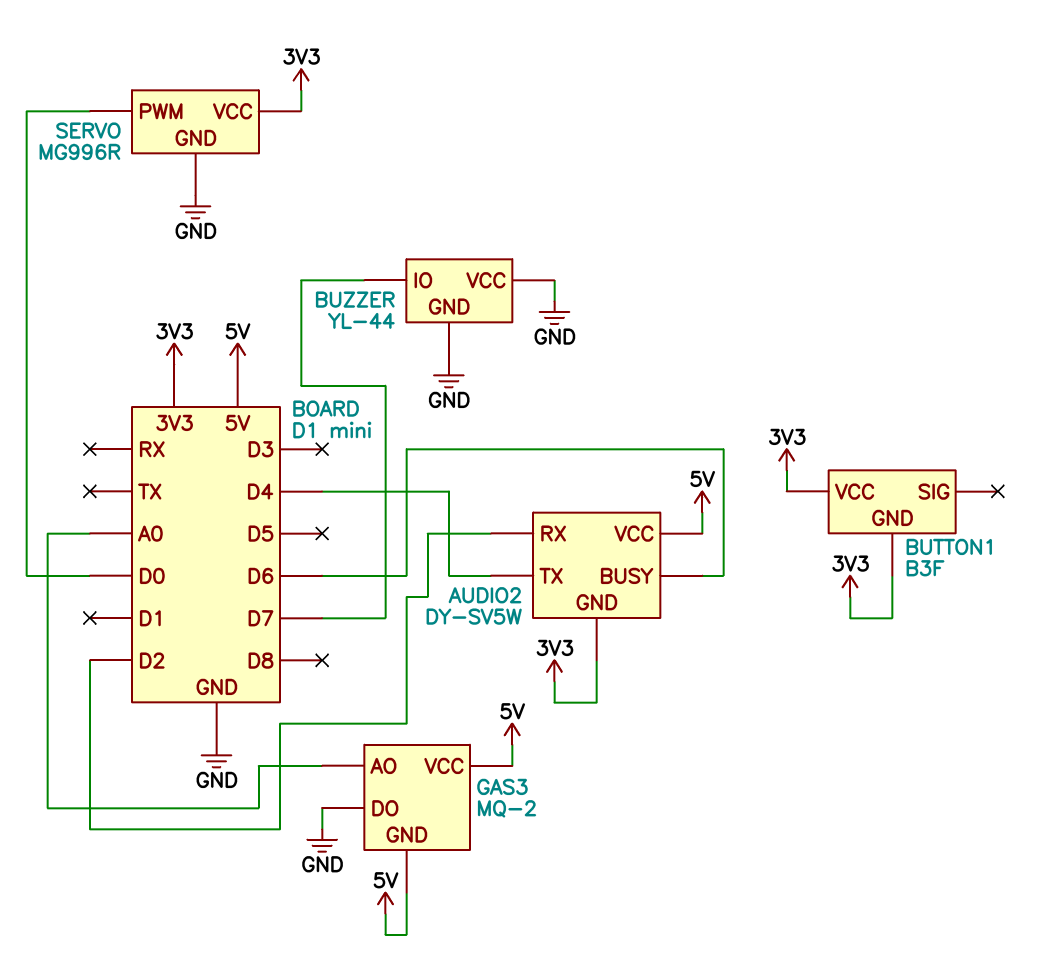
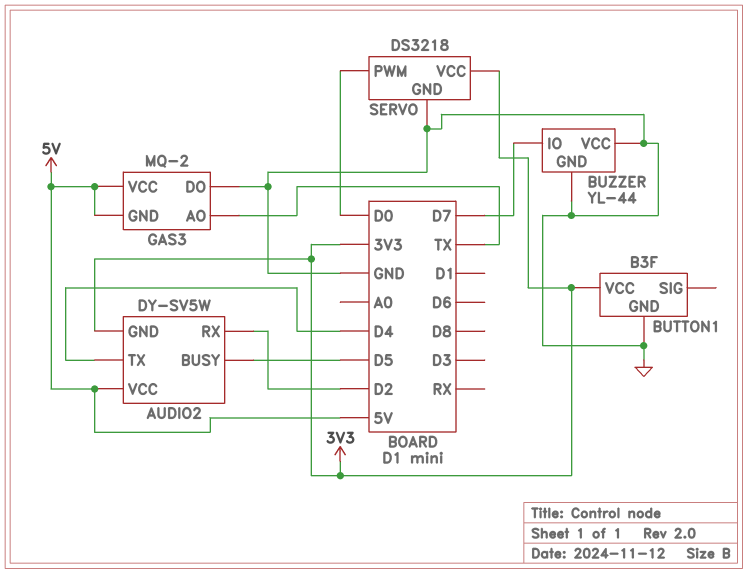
AUDIO2 pin BUSY: D6 -> D5
BUTTON1 pin GND: 3V3 -> GND
GAS3 pin AO: A0 -> TX
SERVO: MG996R -> DS3218

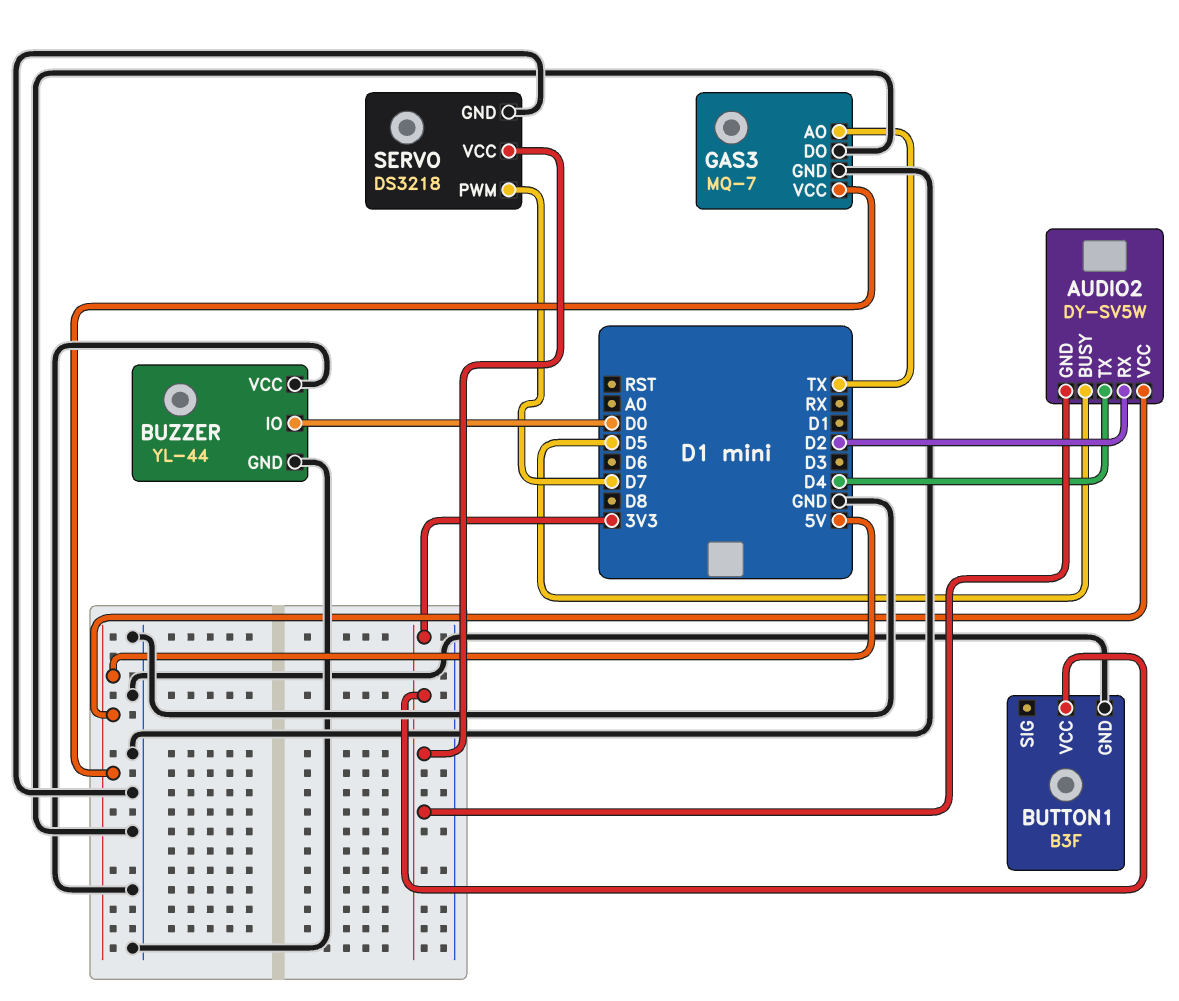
BUZZER pin IO: D7 -> D0
GAS3: MQ-2 -> MQ-7
GAS3 pin GND: 5V -> GND
SERVO pin PWM: D0 -> D7

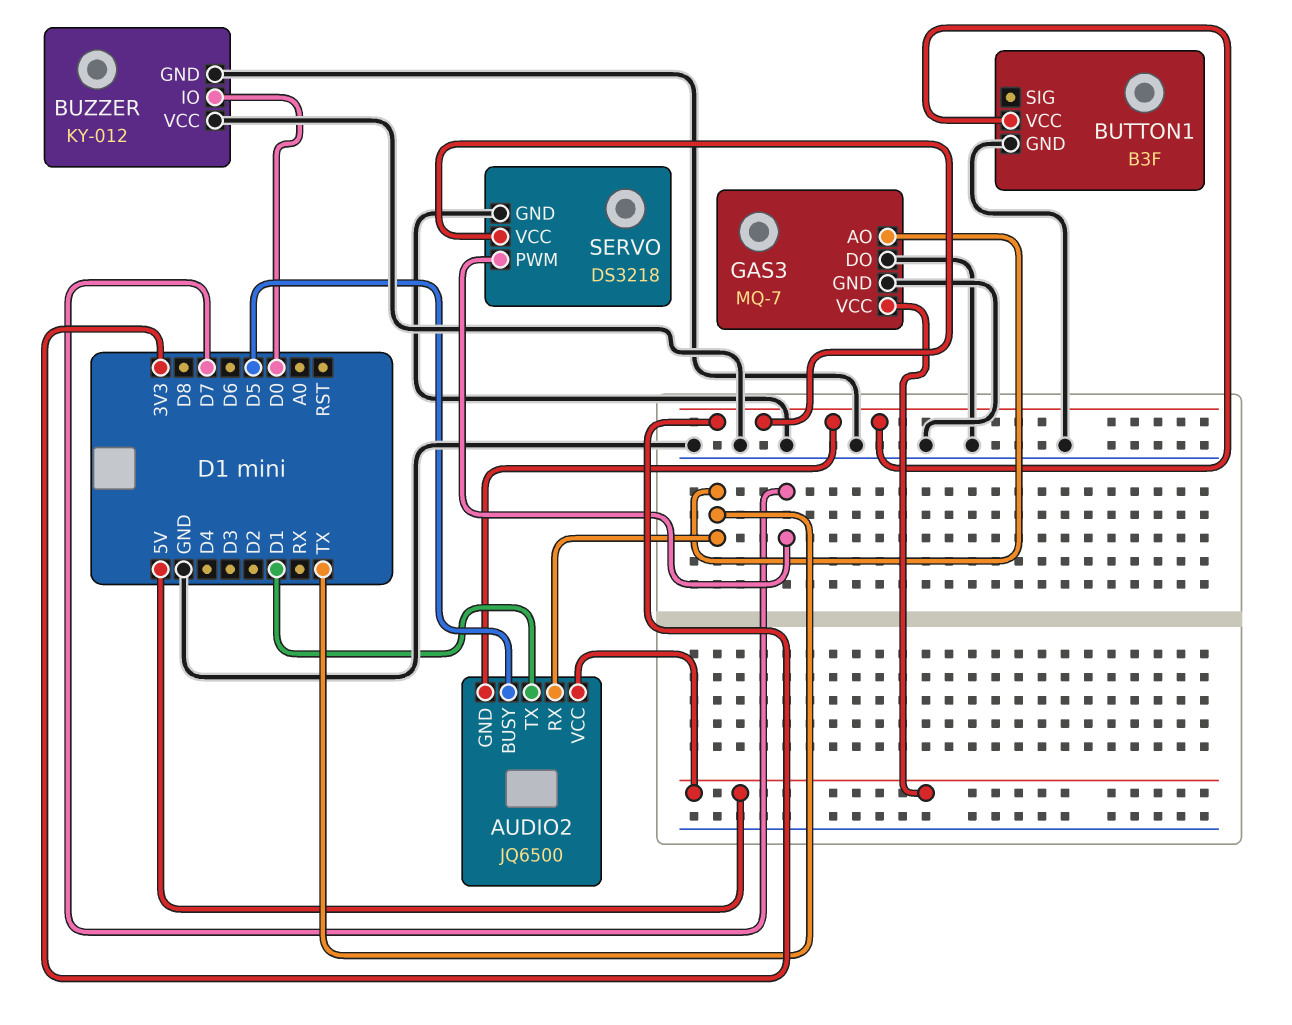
AUDIO2: DY-SV5W -> JQ6500
AUDIO2 pin RX: D2 -> TX
AUDIO2 pin TX: D4 -> D1
BUZZER: YL-44 -> KY-012

